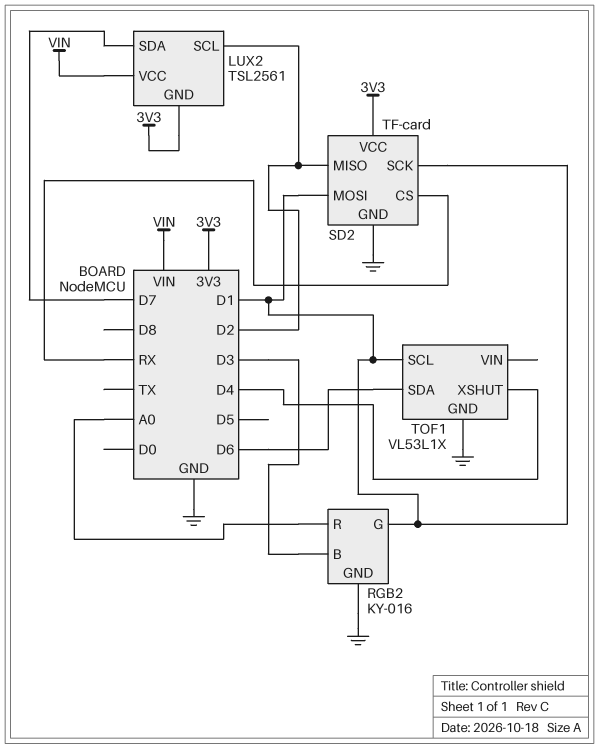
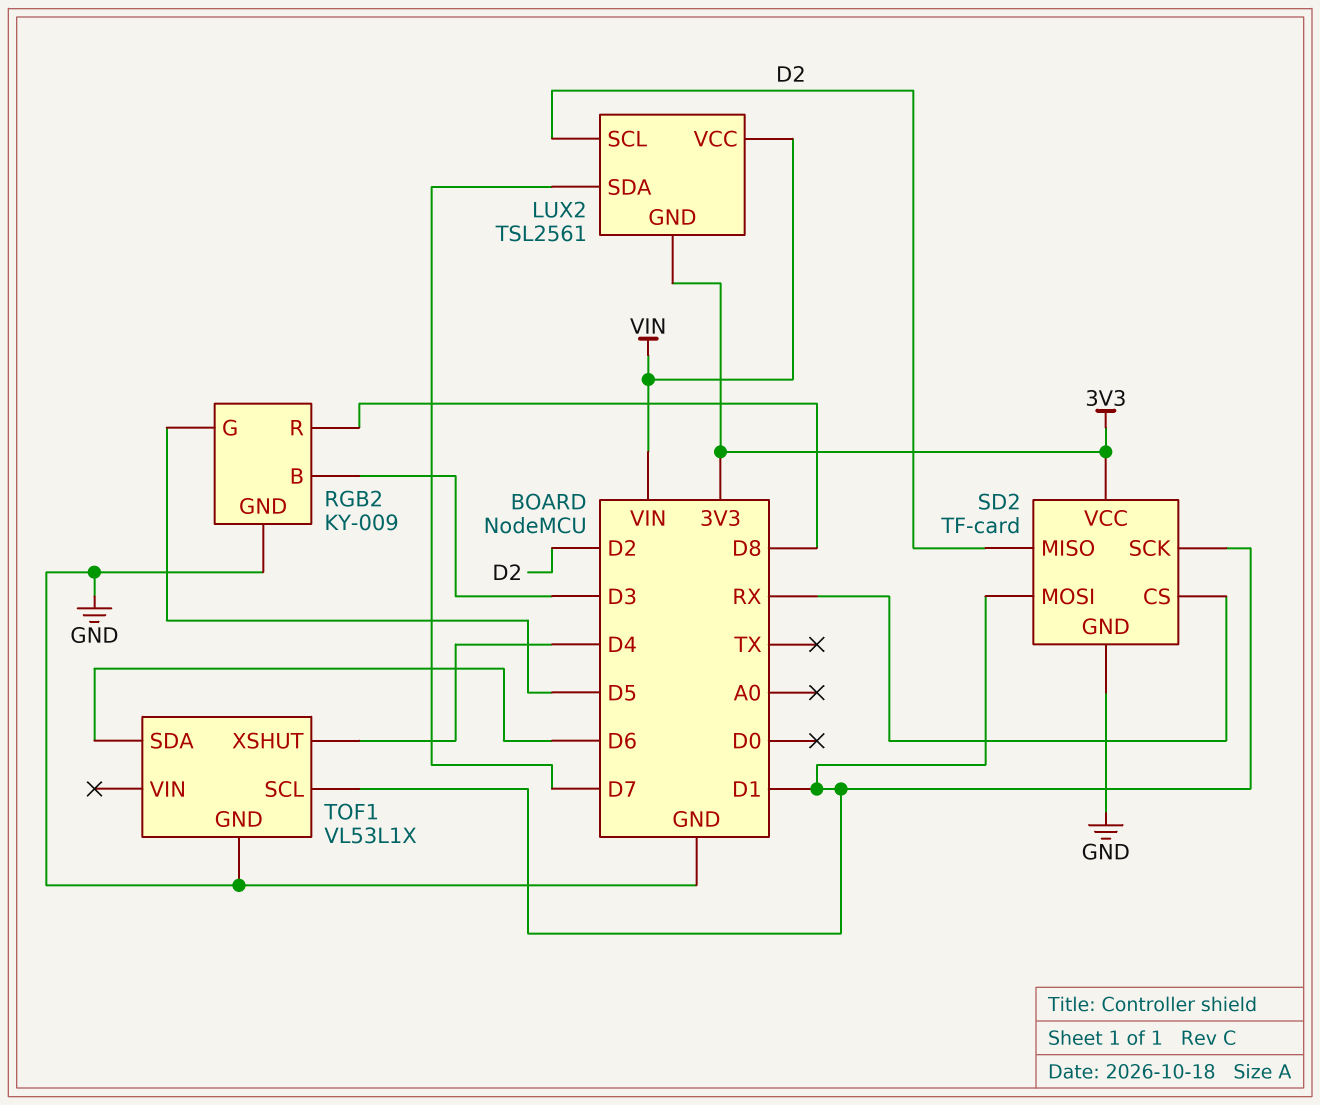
RGB2: KY-016 -> KY-009
RGB2 pin G: D1 -> D5
RGB2 pin R: A0 -> D8

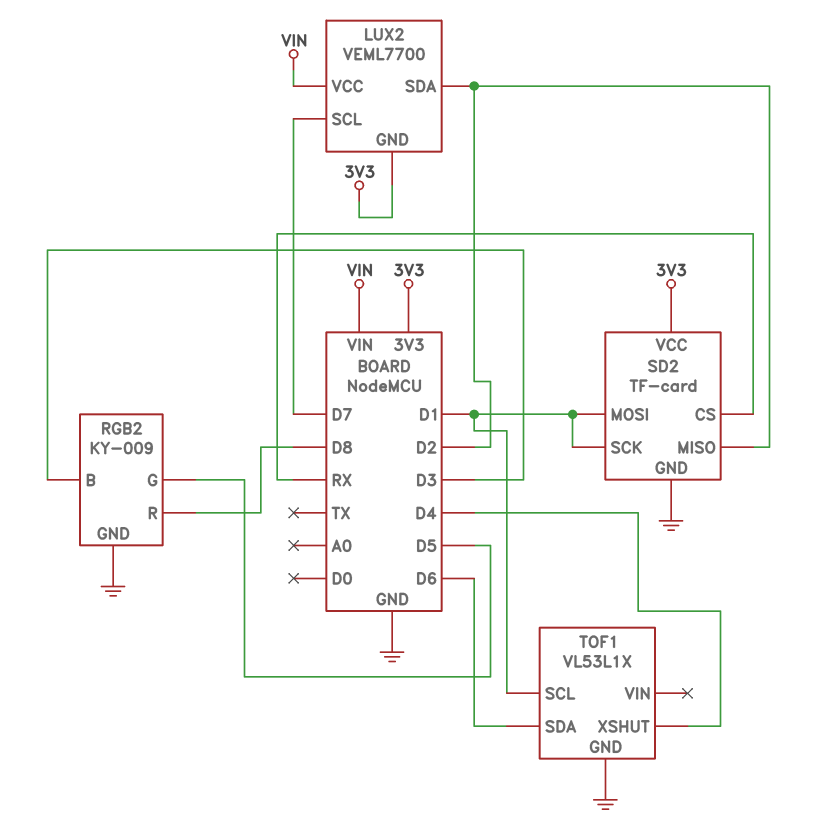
LUX2: TSL2561 -> VEML7700
LUX2 pin SCL: D2 -> D7
LUX2 pin SDA: D7 -> D2

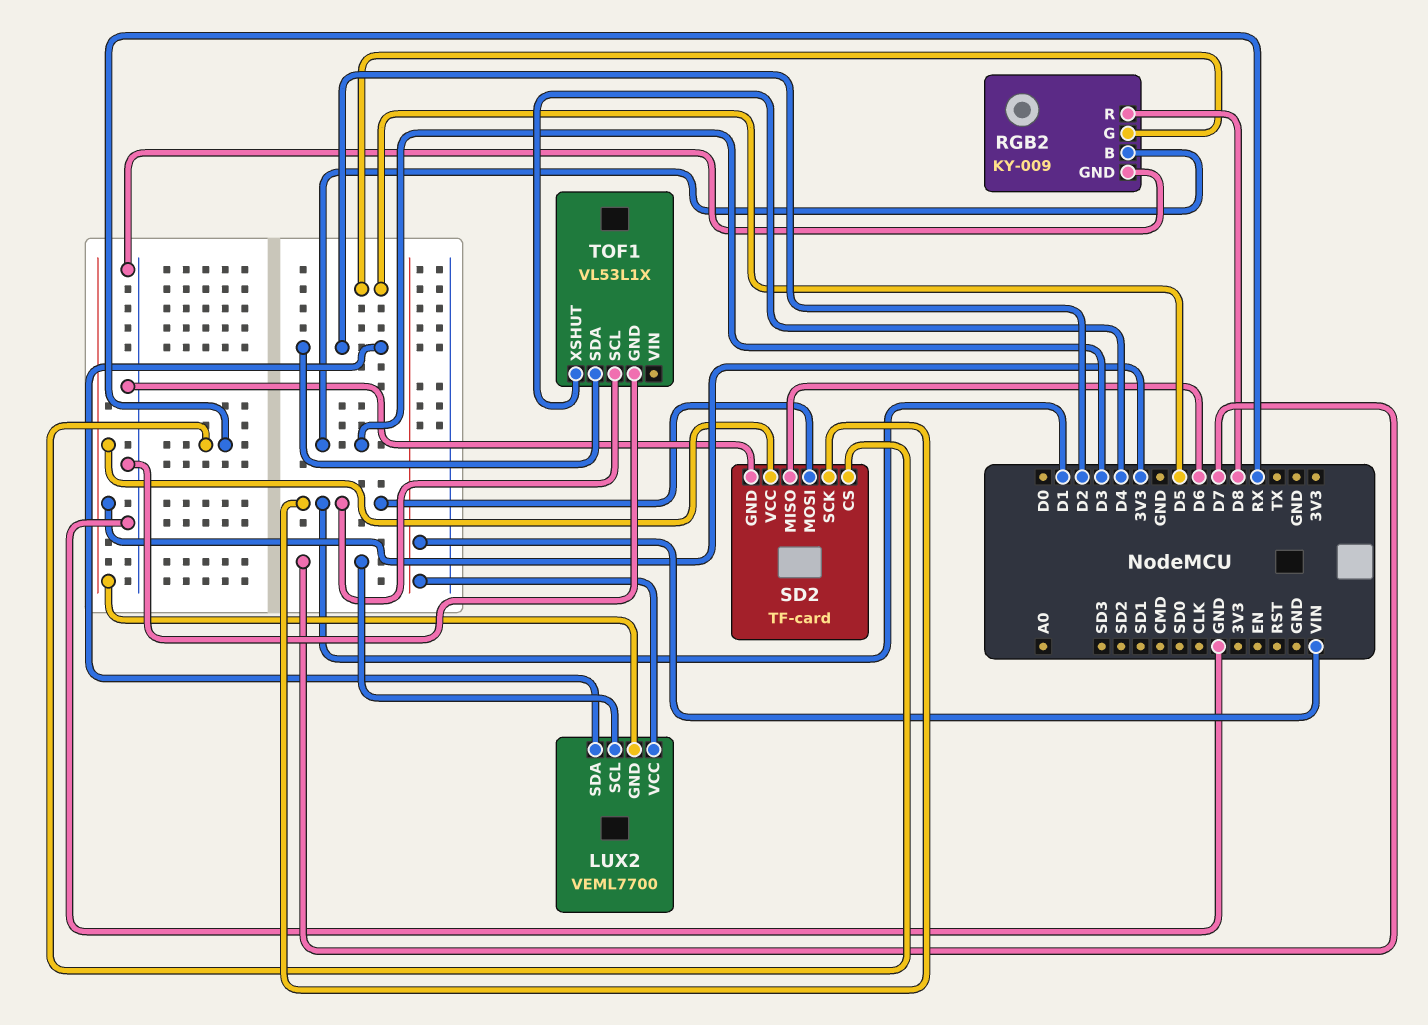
SD2 pin MISO: D2 -> D6
TOF1 pin SDA: D6 -> D2

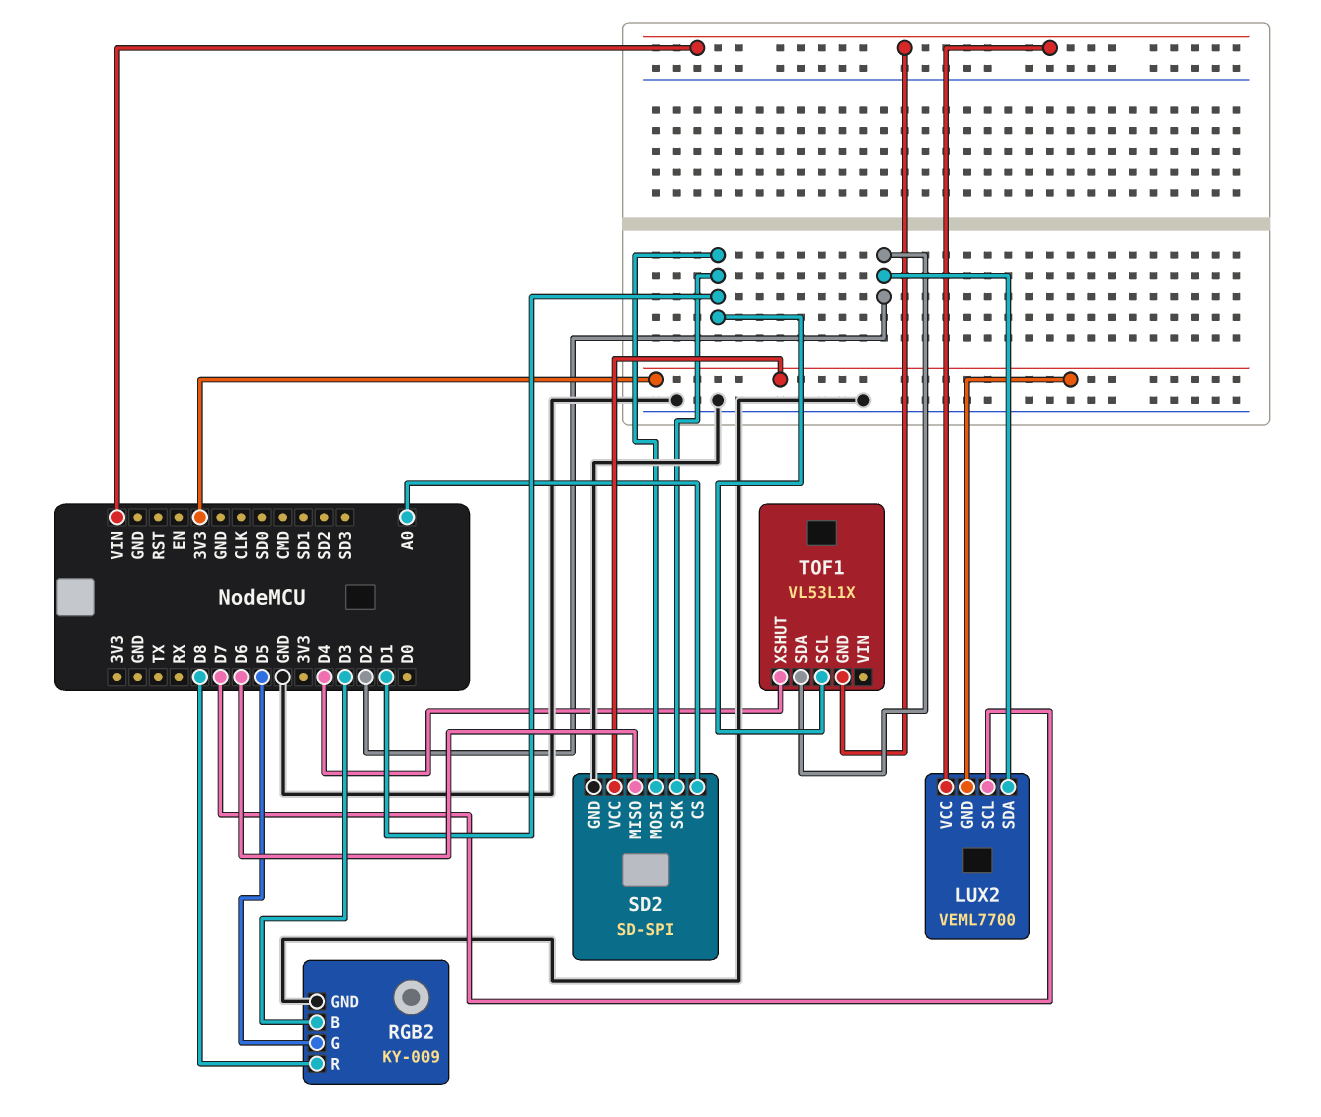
SD2: TF-card -> SD-SPI
SD2 pin CS: RX -> A0
TOF1 pin GND: GND -> VIN

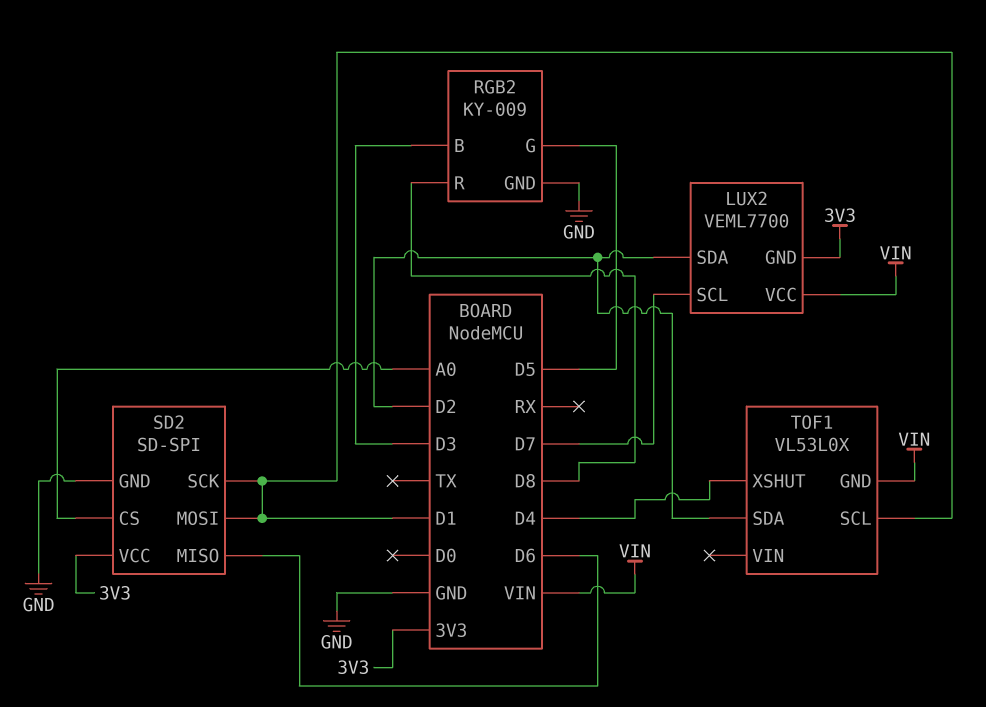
TOF1: VL53L1X -> VL53L0X

